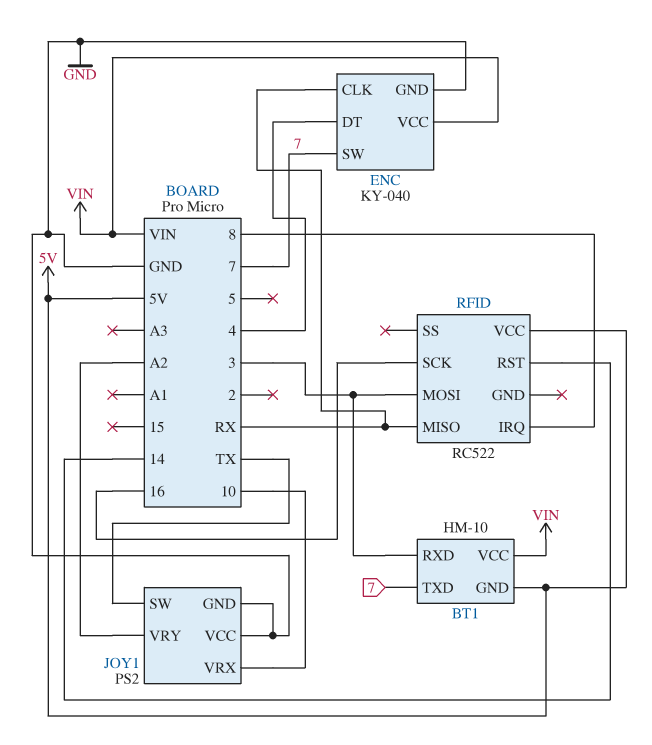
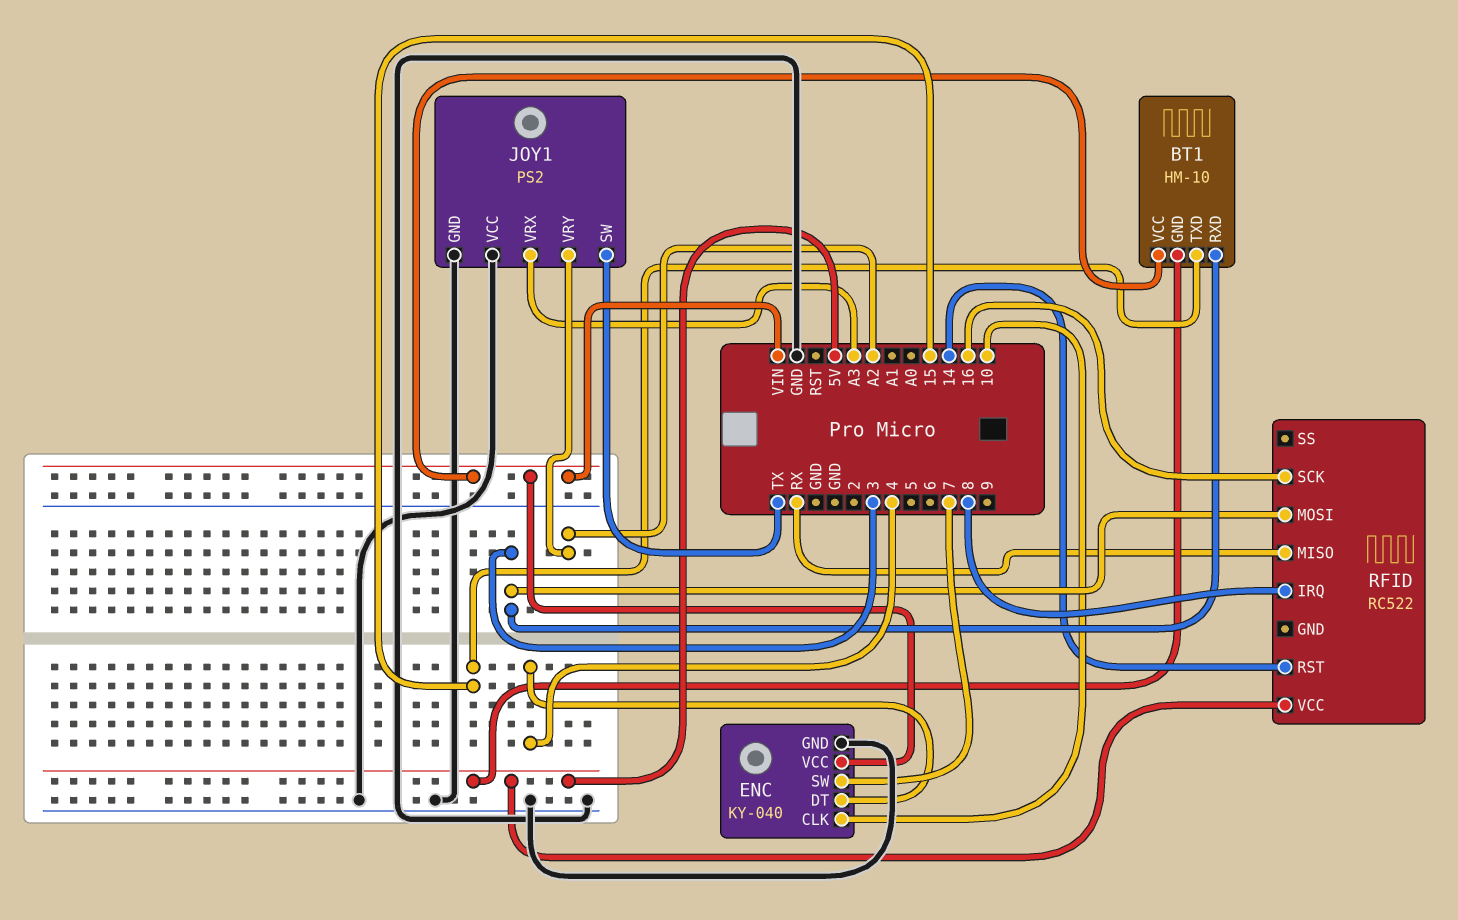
BT1 pin TXD: 7 -> 15
ENC pin CLK: RX -> 10
JOY1 pin VRX: 10 -> A3

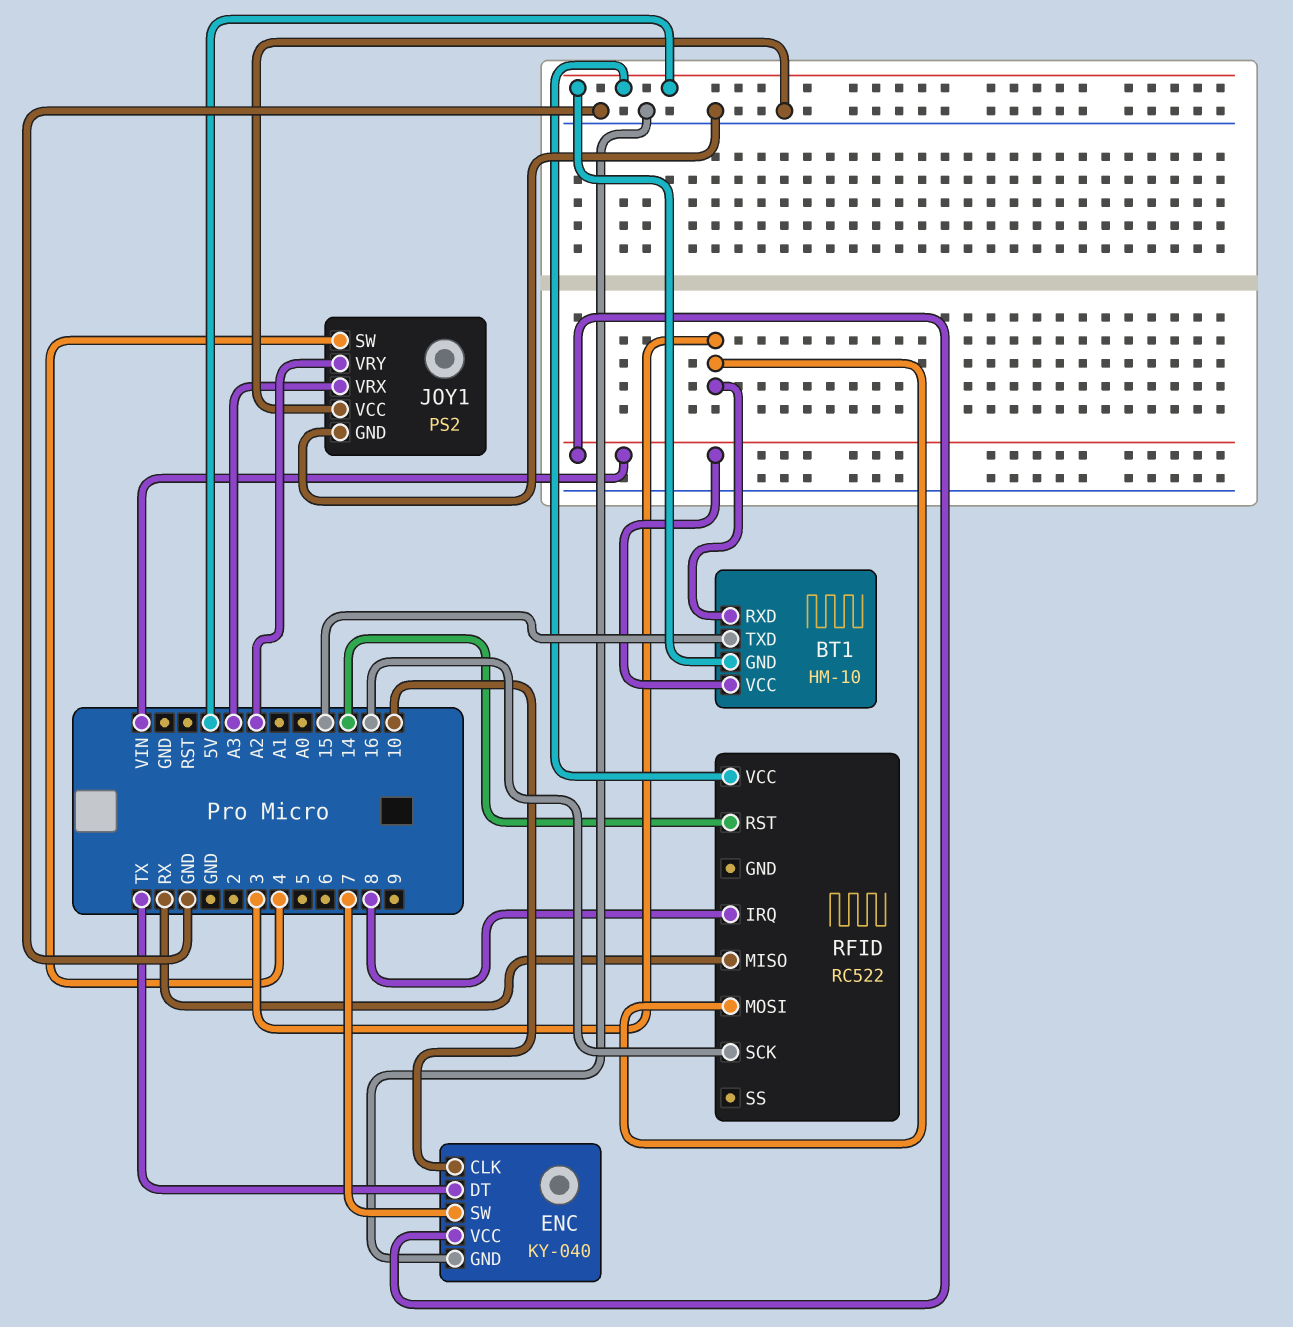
ENC pin DT: 4 -> TX
JOY1 pin SW: TX -> 4

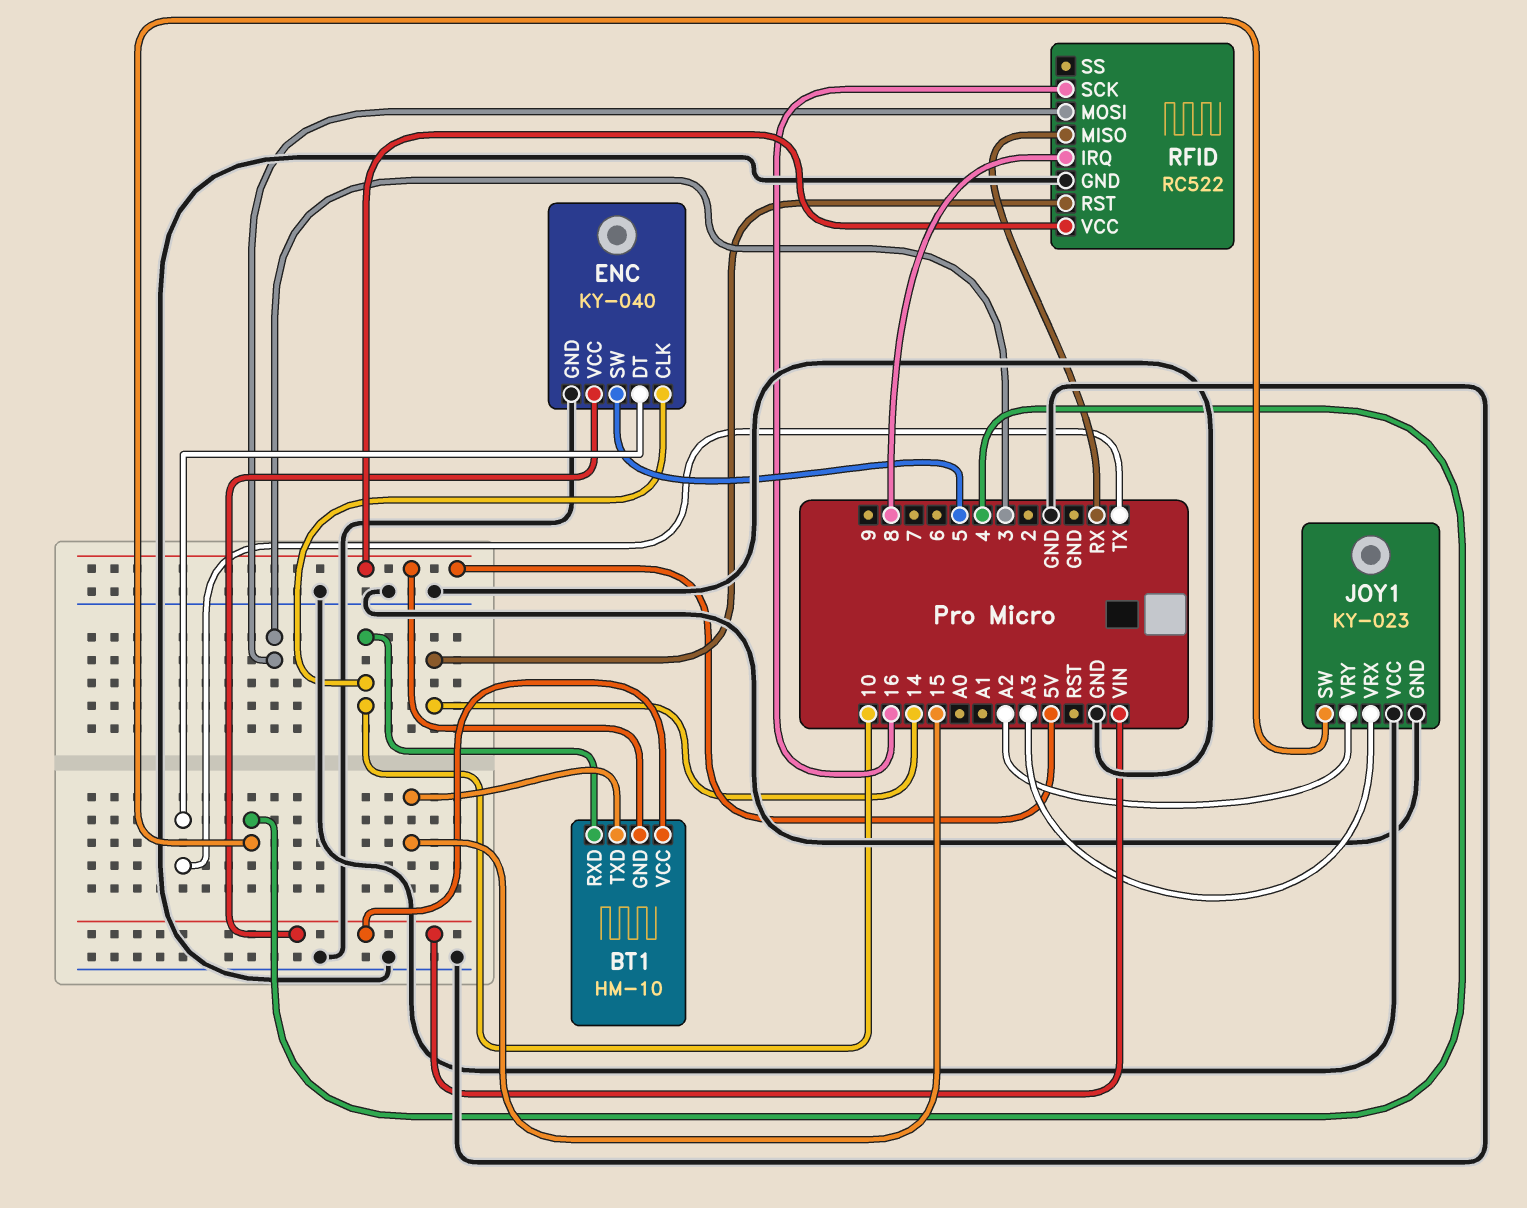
BT1 pin RXD: 3 -> 10
ENC pin SW: 7 -> 5
JOY1: PS2 -> KY-023
RFID pin GND: none -> GND

